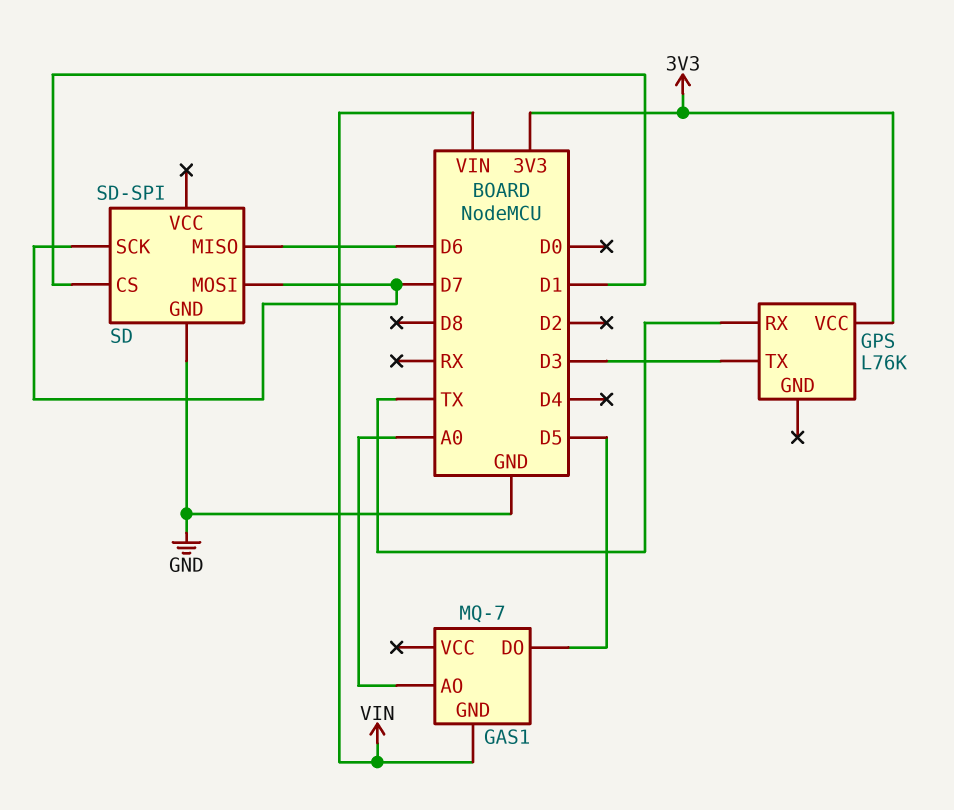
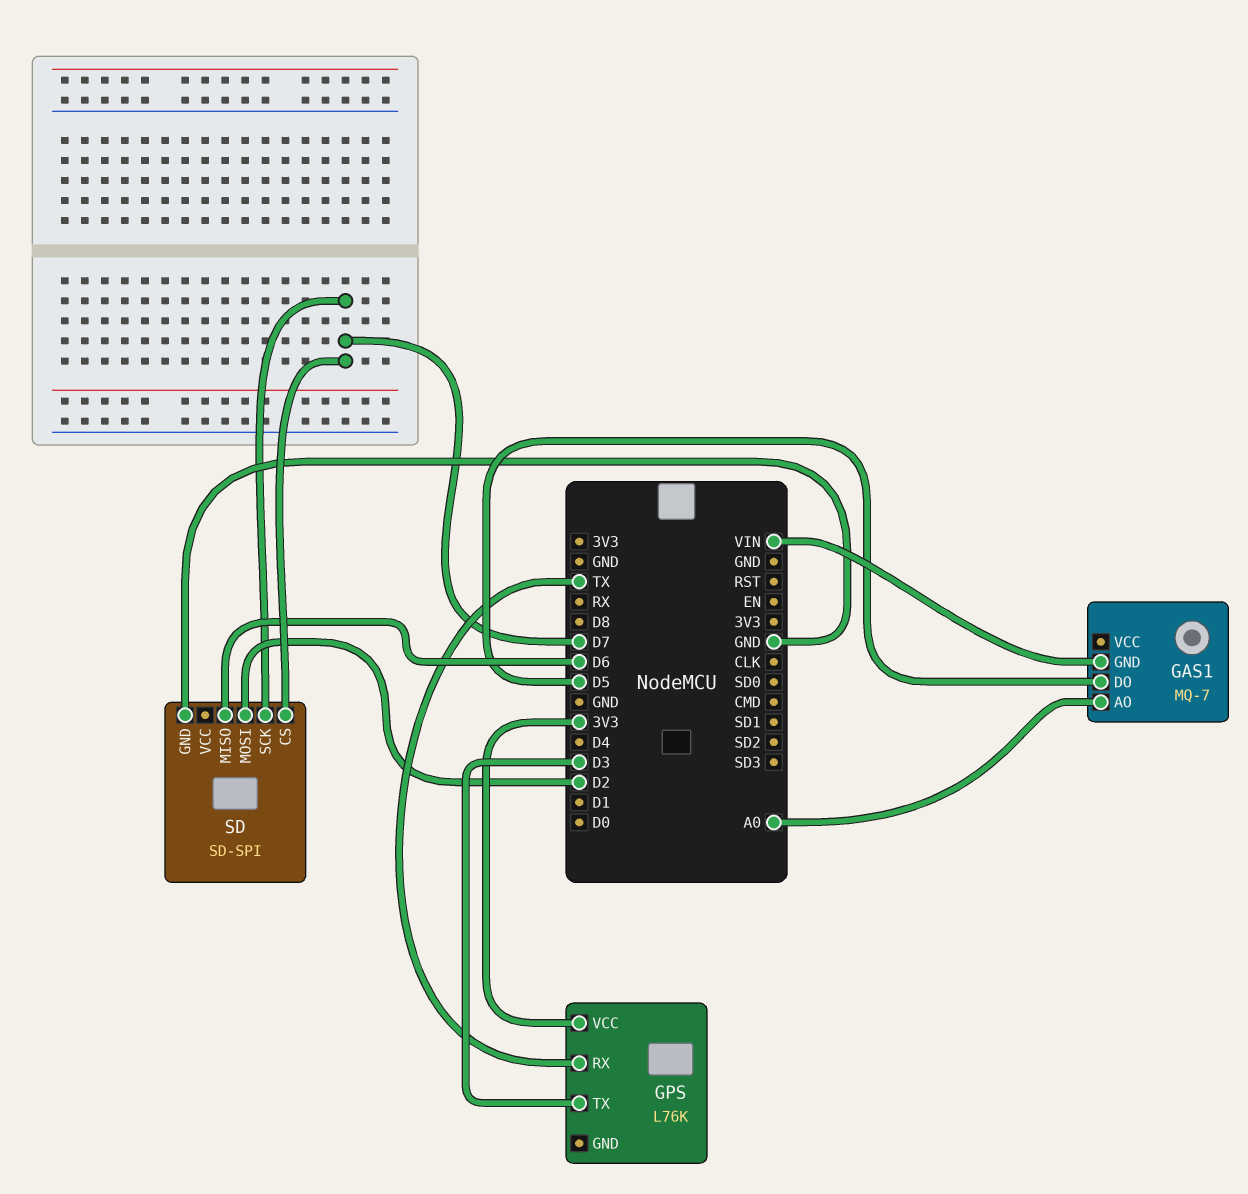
SD pin CS: D1 -> D7
SD pin MOSI: D7 -> D2

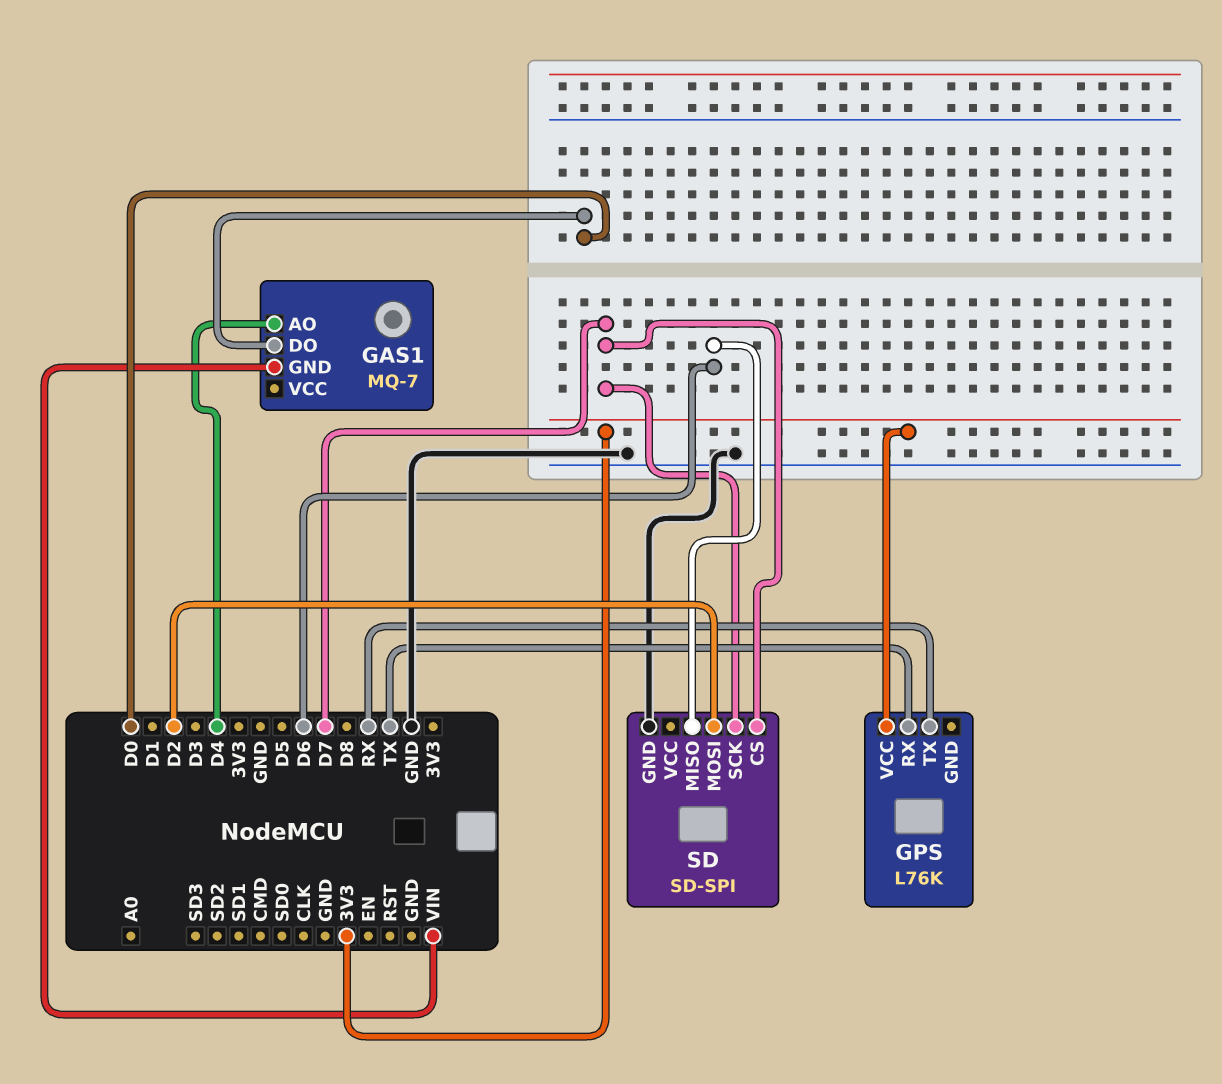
GAS1 pin AO: A0 -> D4
GAS1 pin DO: D5 -> D0
GPS pin TX: D3 -> RX

